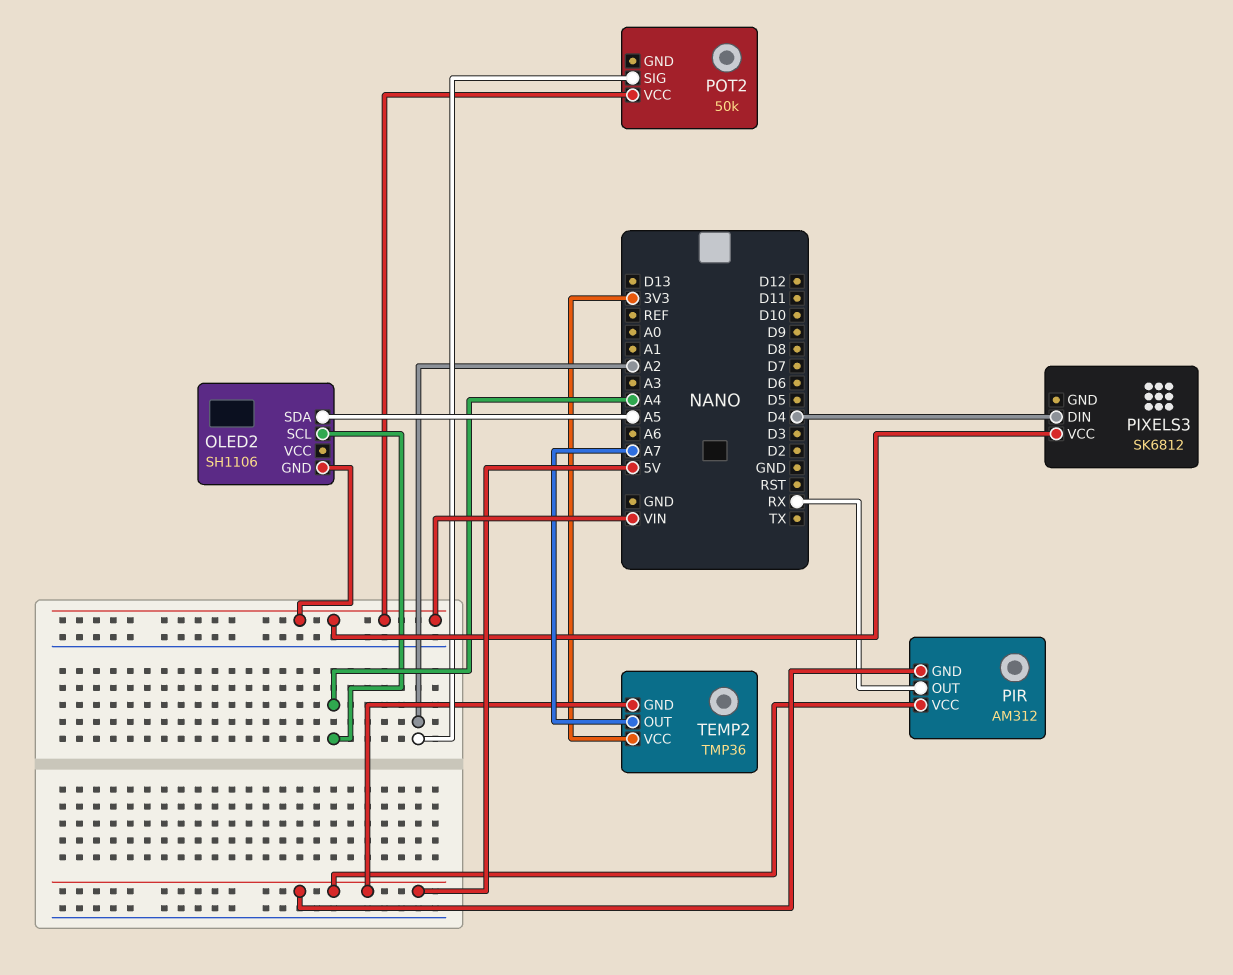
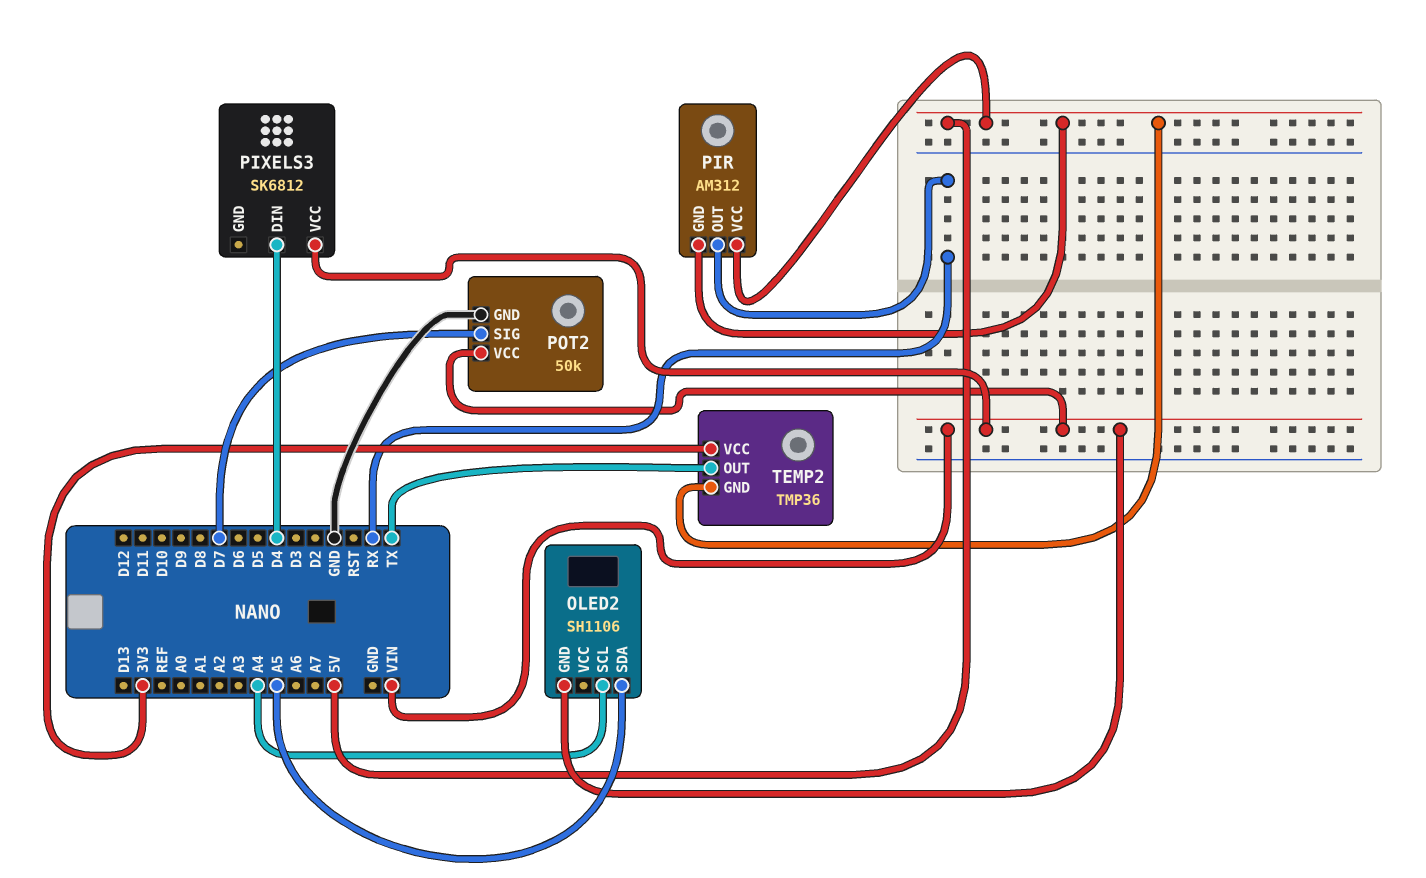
POT2 pin GND: none -> GND
POT2 pin SIG: A2 -> D7
TEMP2 pin OUT: A7 -> TX

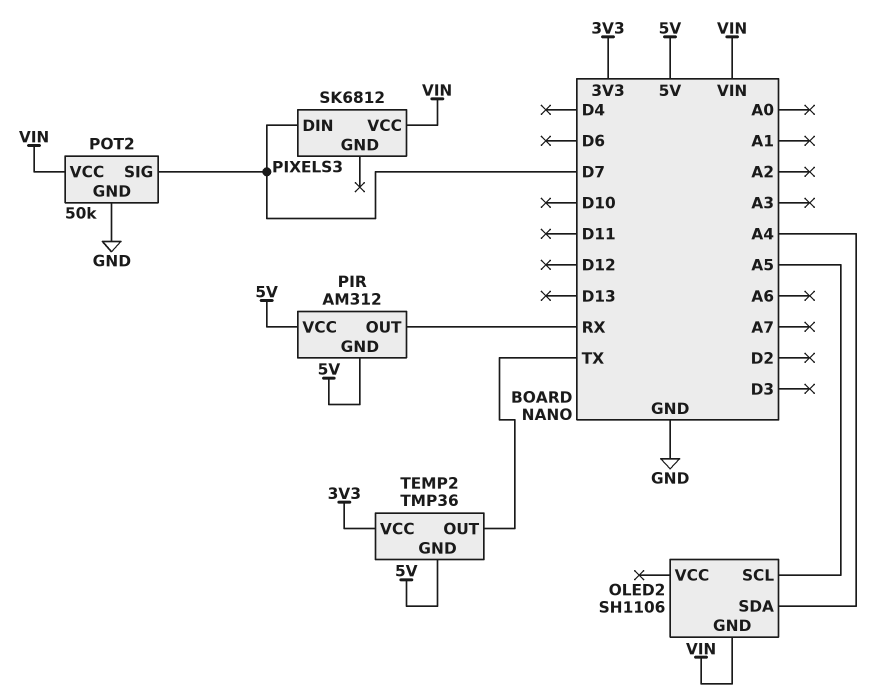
OLED2 pin SCL: A4 -> A5
OLED2 pin SDA: A5 -> A4
PIXELS3 pin DIN: D4 -> D7

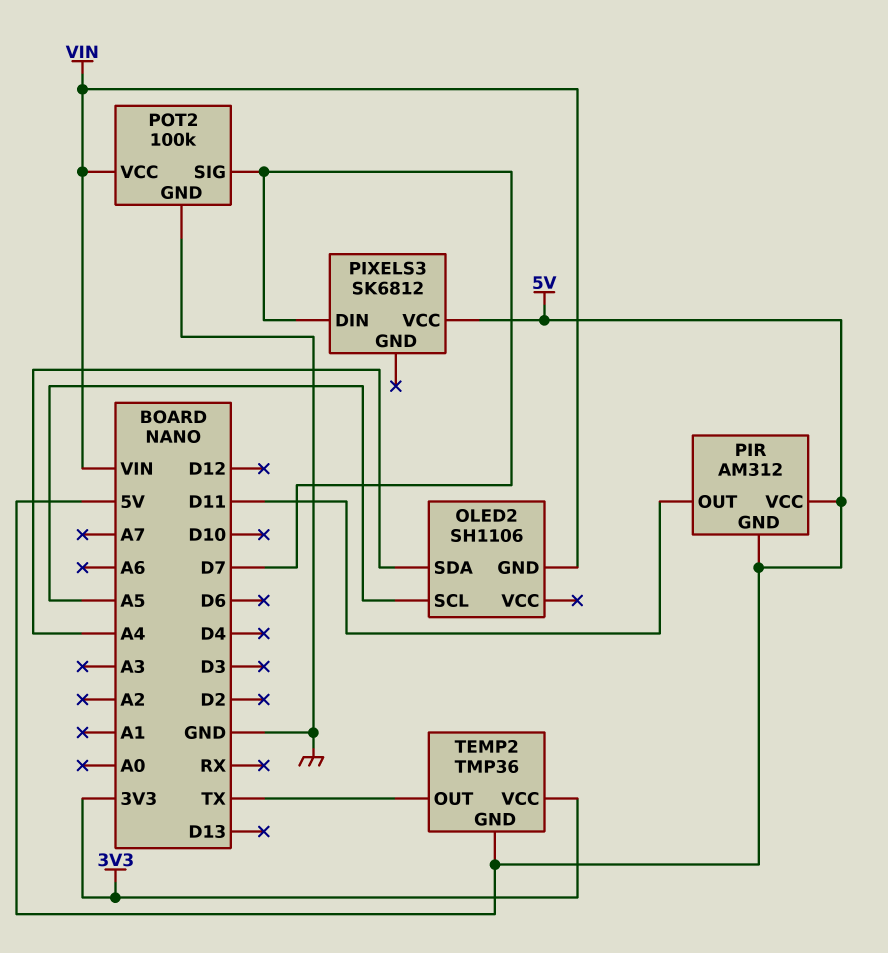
PIR pin OUT: RX -> D11
PIXELS3 pin VCC: VIN -> 5V
POT2: 50k -> 100k

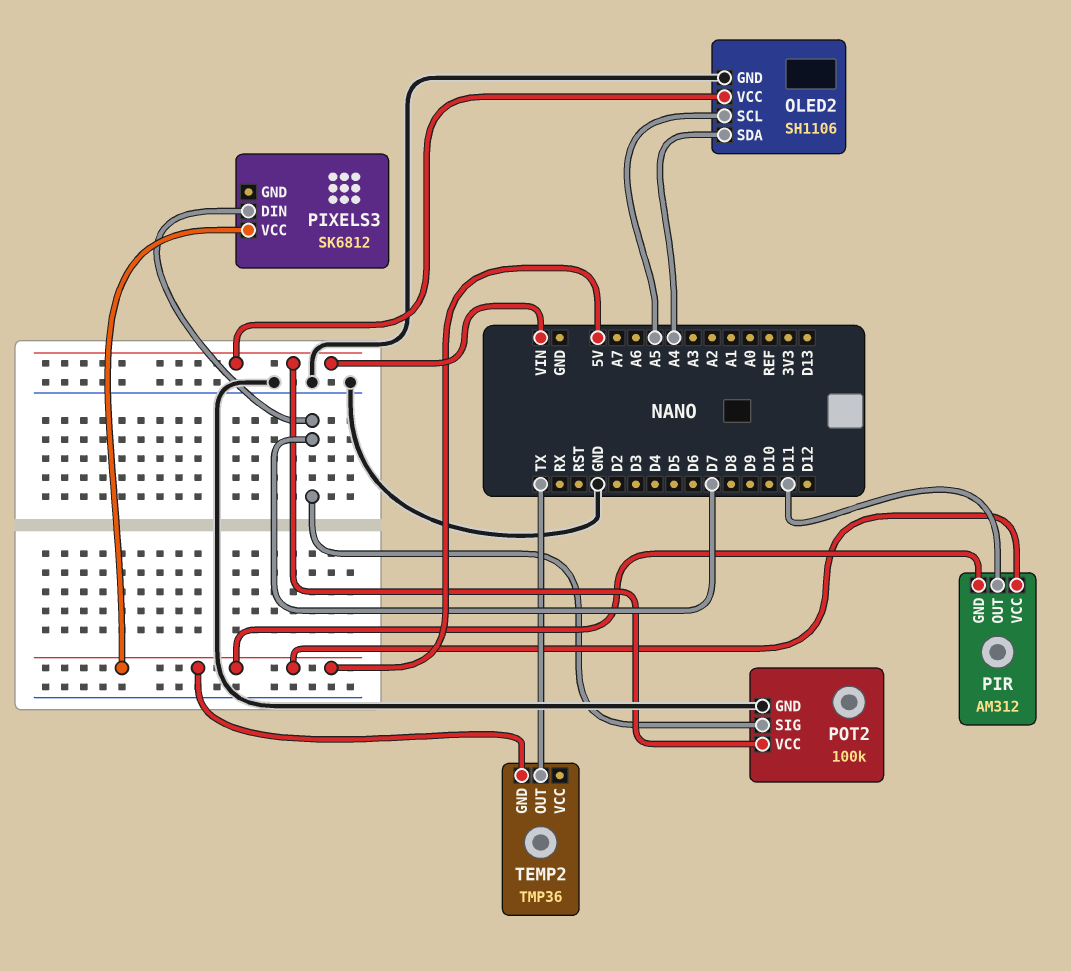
OLED2 pin GND: VIN -> GND
OLED2 pin VCC: none -> VIN
TEMP2 pin VCC: 3V3 -> none

